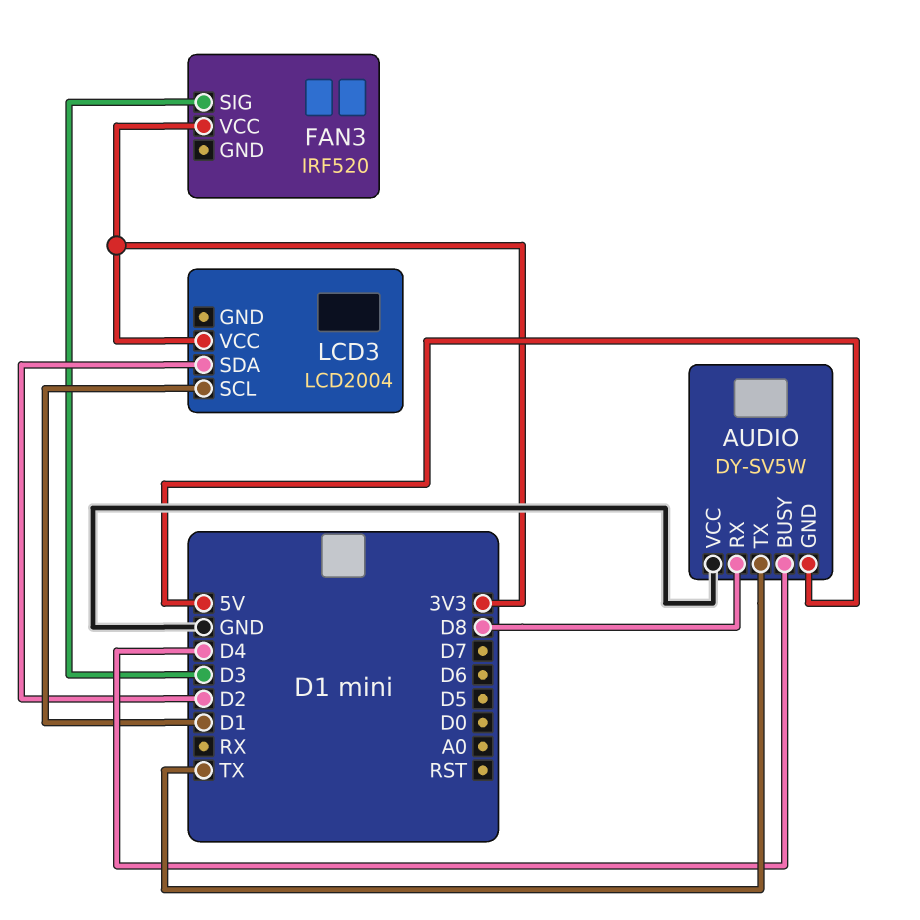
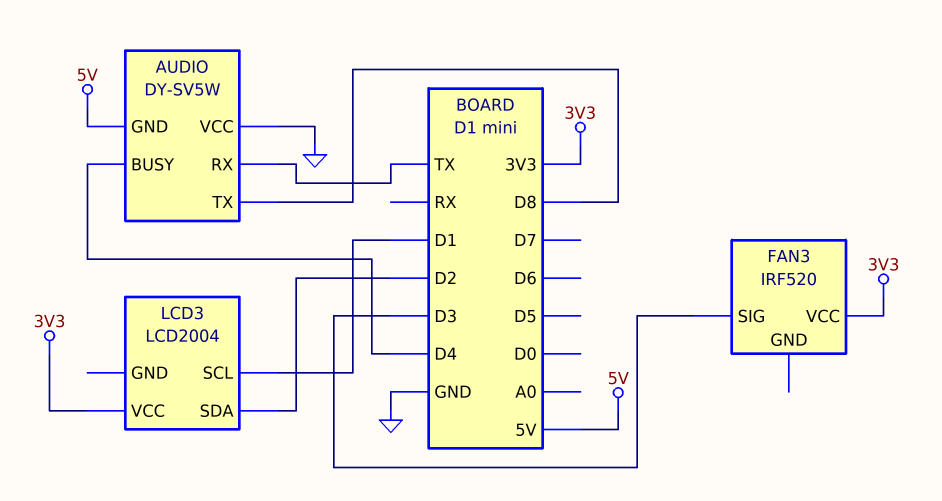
AUDIO pin RX: D8 -> TX
AUDIO pin TX: TX -> D8

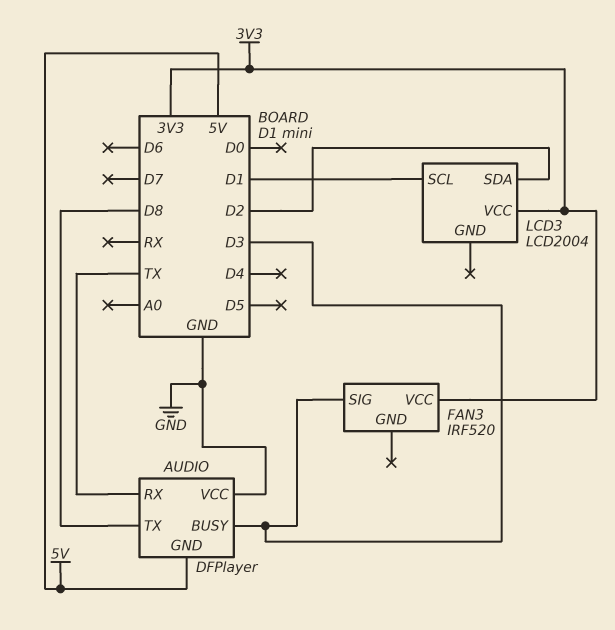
AUDIO: DY-SV5W -> DFPlayer
AUDIO pin BUSY: D4 -> D3

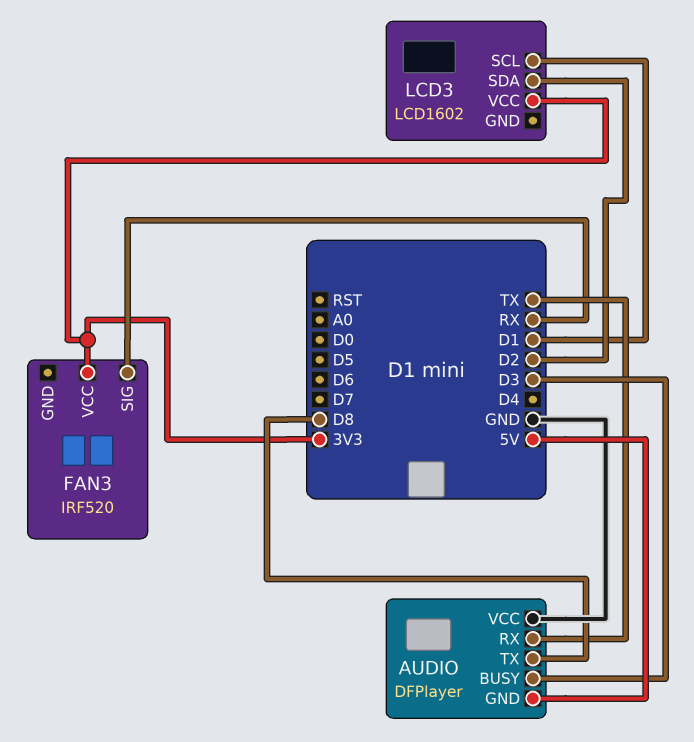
FAN3 pin SIG: D3 -> RX
LCD3: LCD2004 -> LCD1602

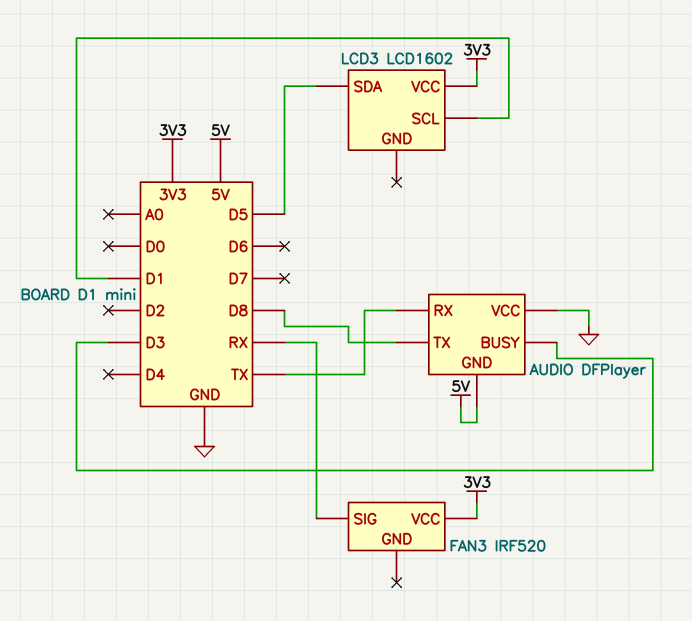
LCD3 pin SDA: D2 -> D5

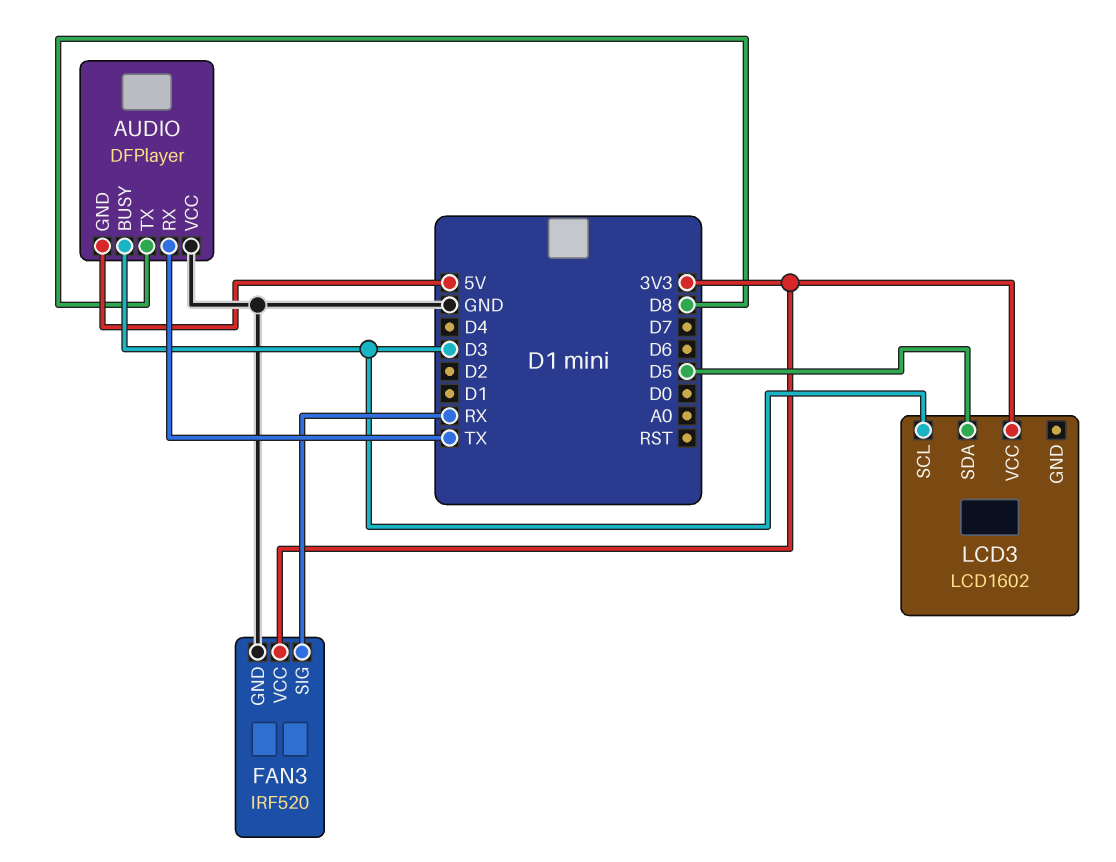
FAN3 pin GND: none -> GND
LCD3 pin SCL: D1 -> D3

